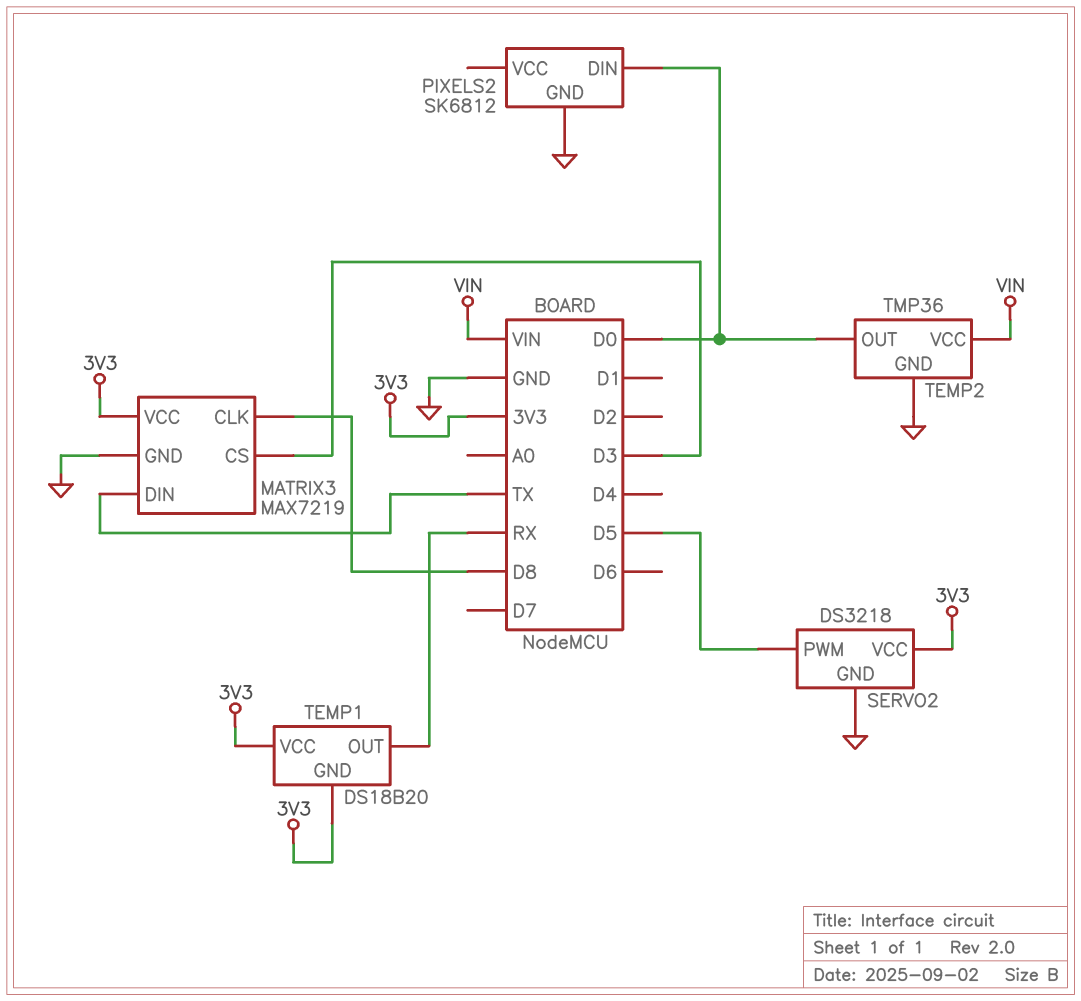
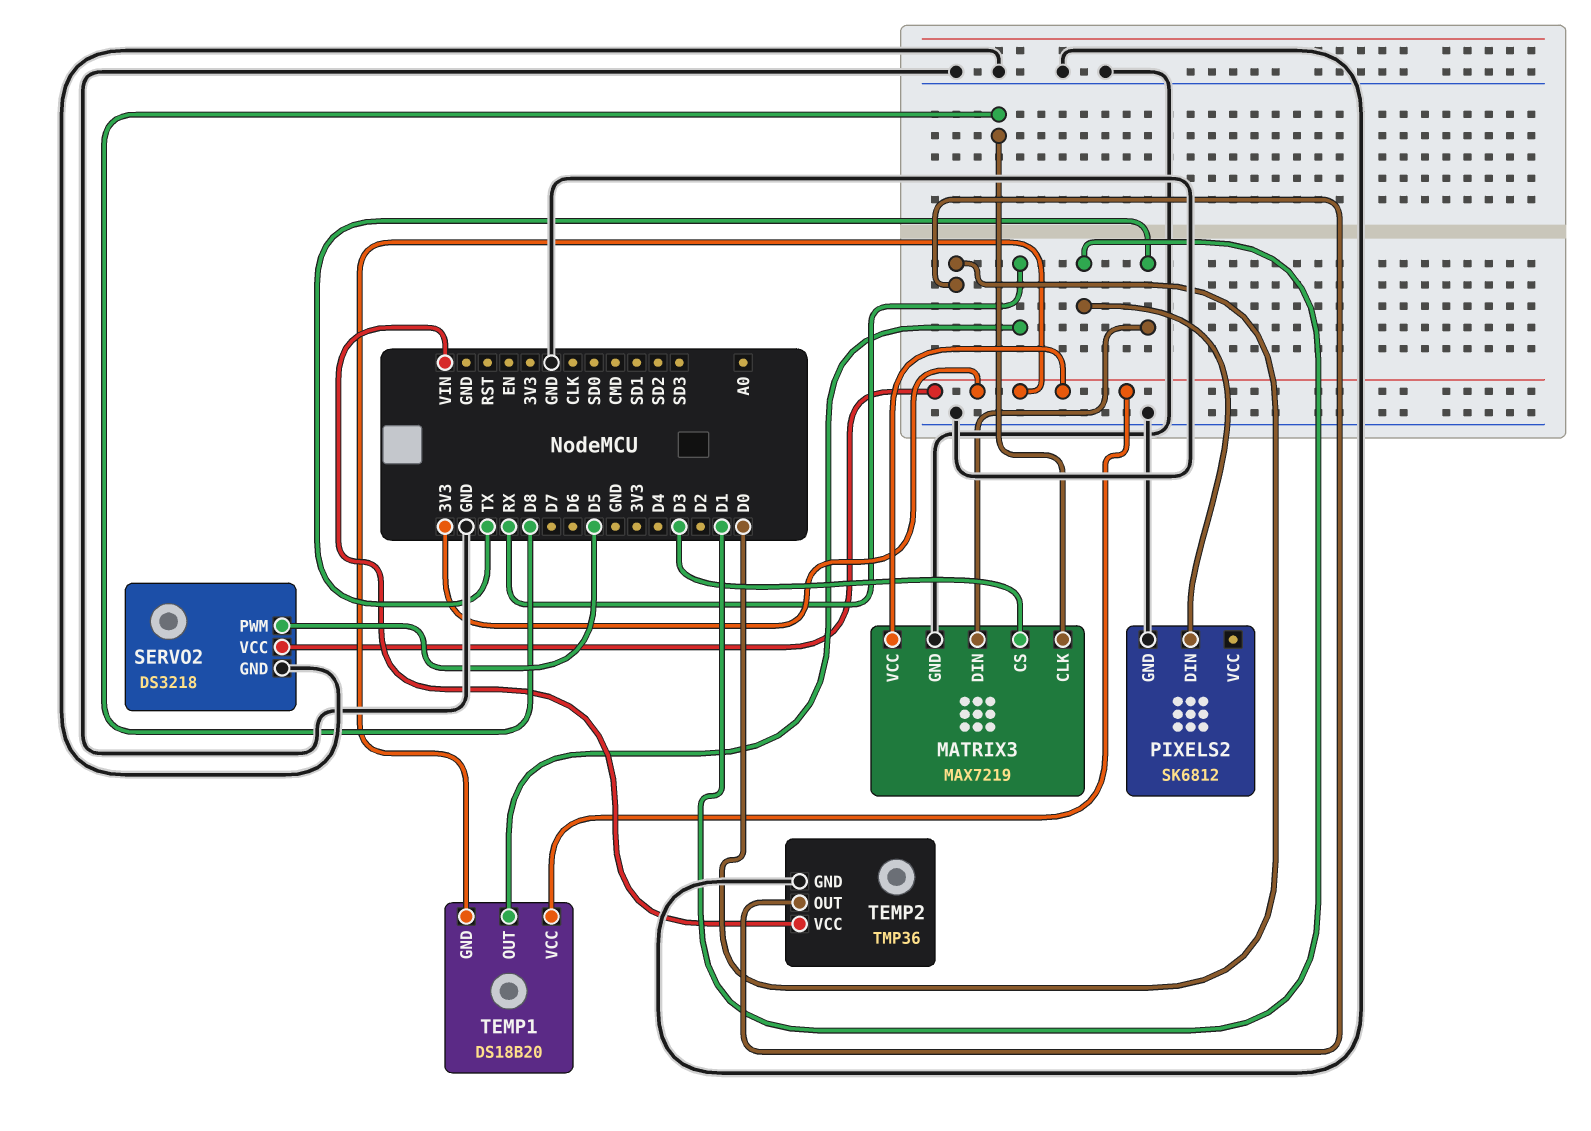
PIXELS2 pin DIN: D0 -> D1

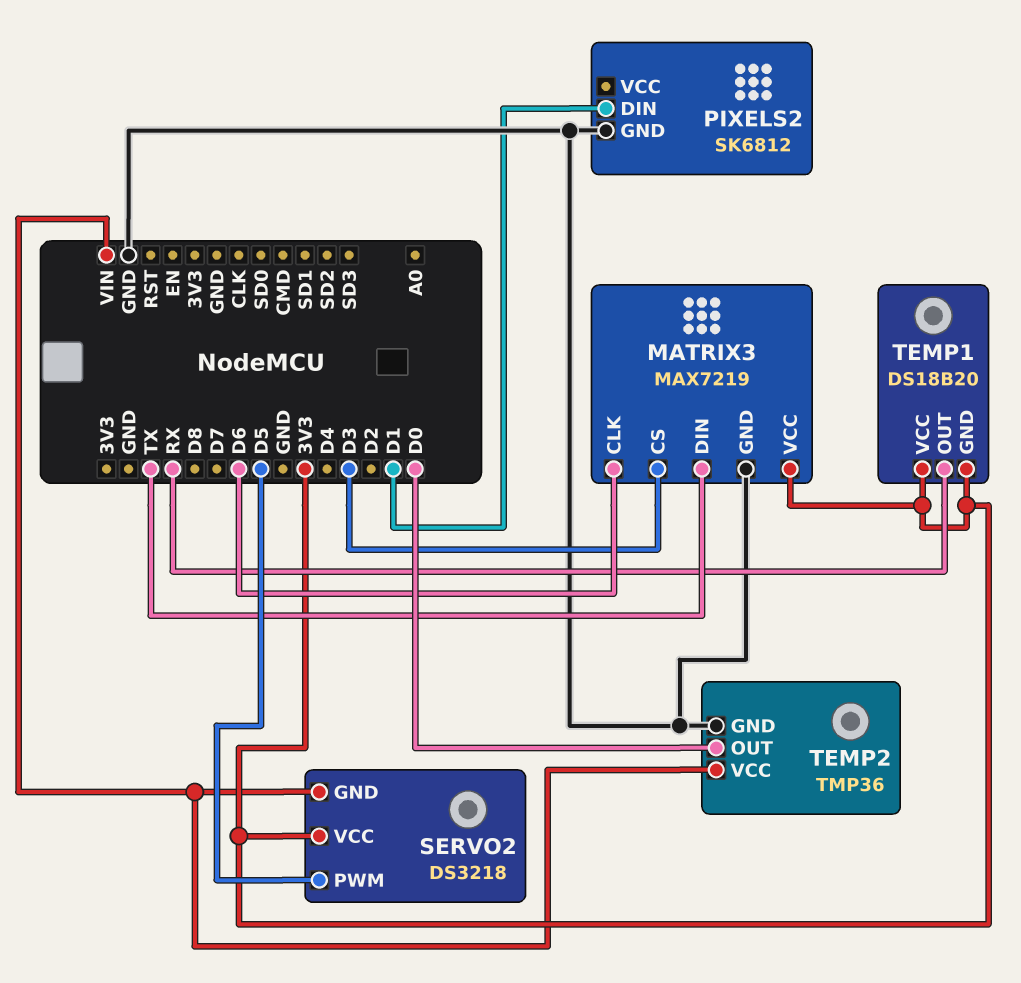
MATRIX3 pin CLK: D8 -> D6
SERVO2 pin GND: GND -> VIN

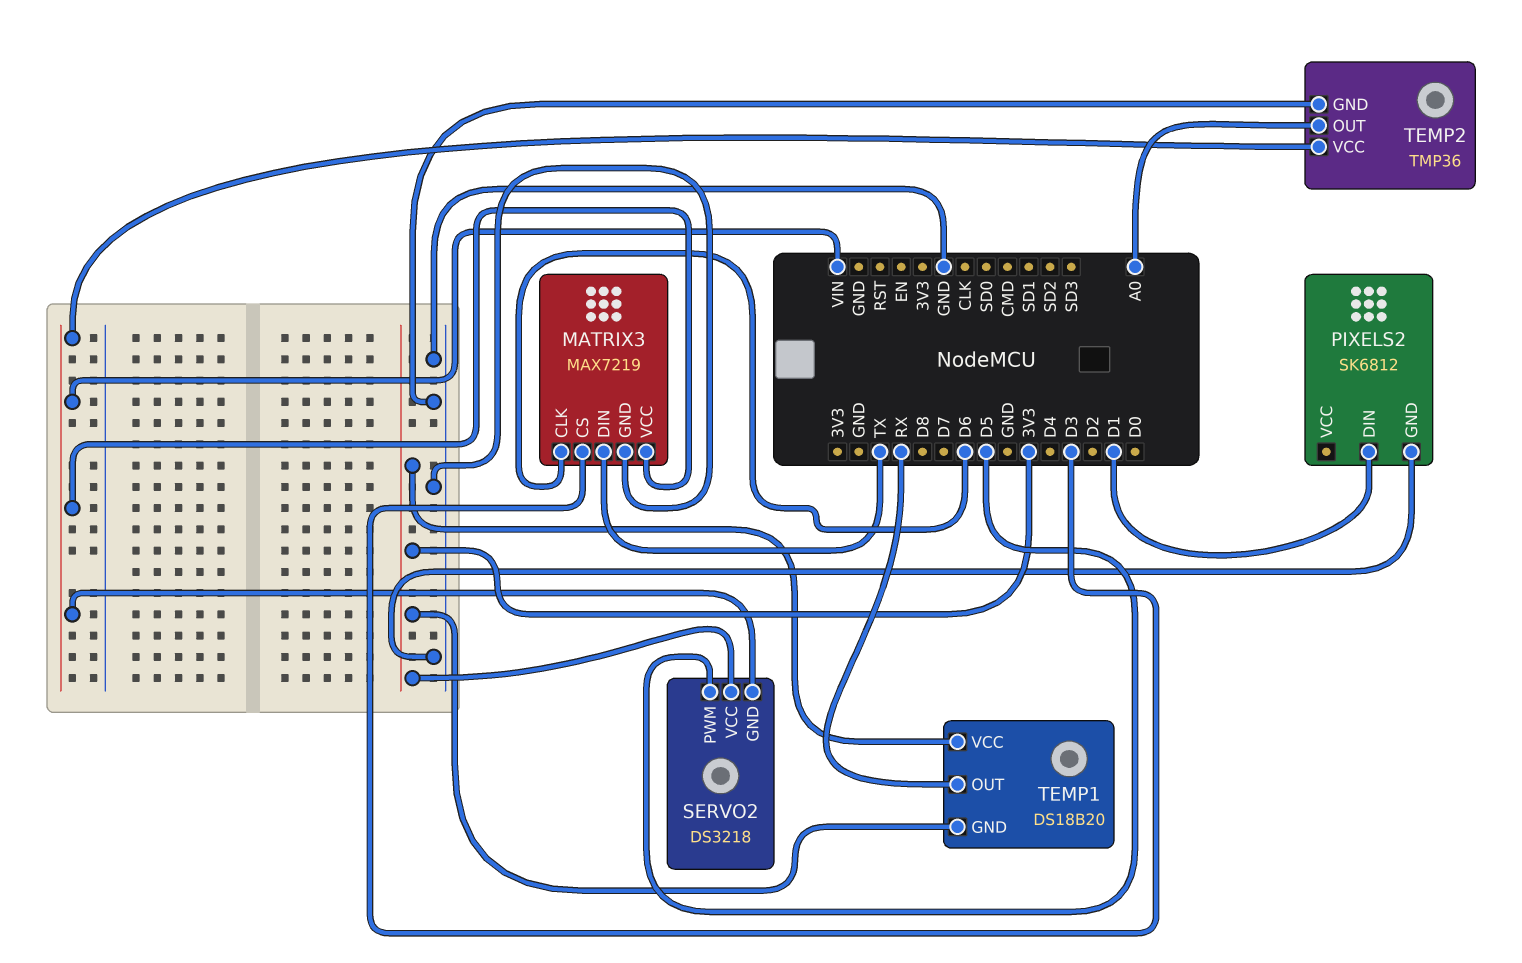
MATRIX3 pin VCC: 3V3 -> VIN
TEMP2 pin OUT: D0 -> A0

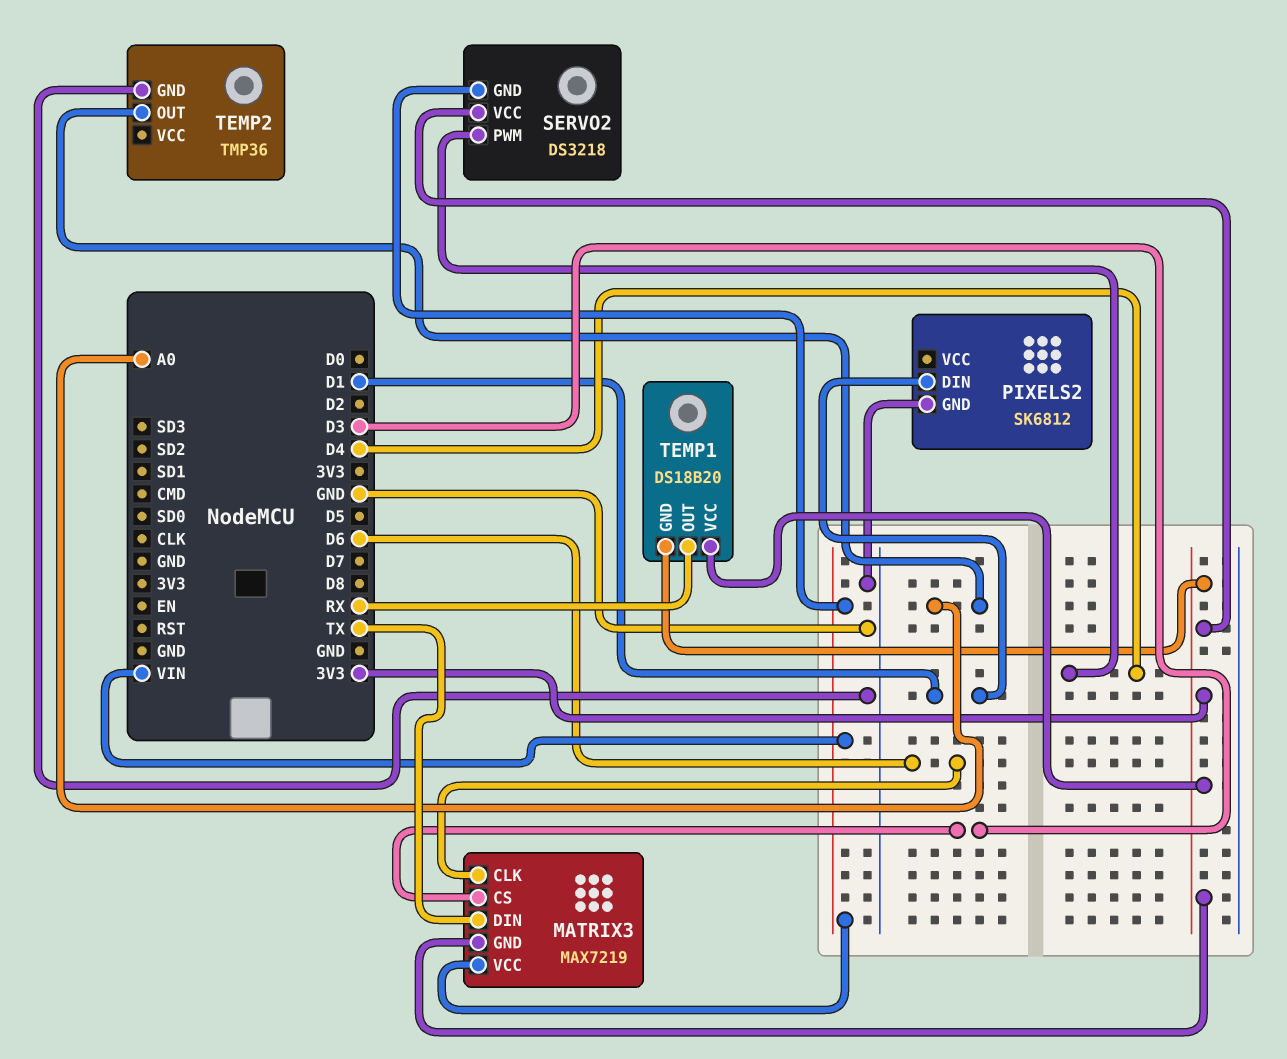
MATRIX3 pin GND: GND -> 3V3
SERVO2 pin PWM: D5 -> D4
TEMP2 pin VCC: VIN -> none

